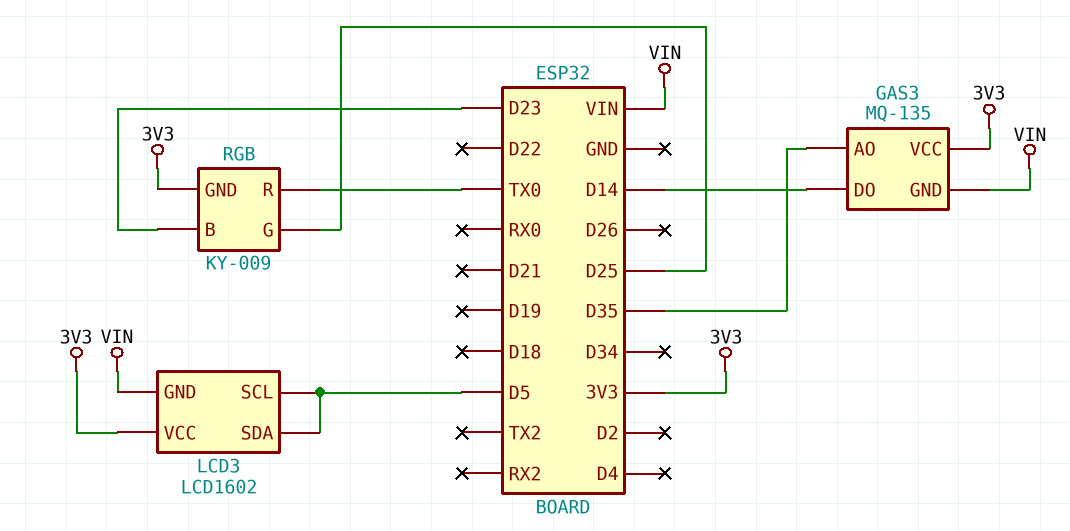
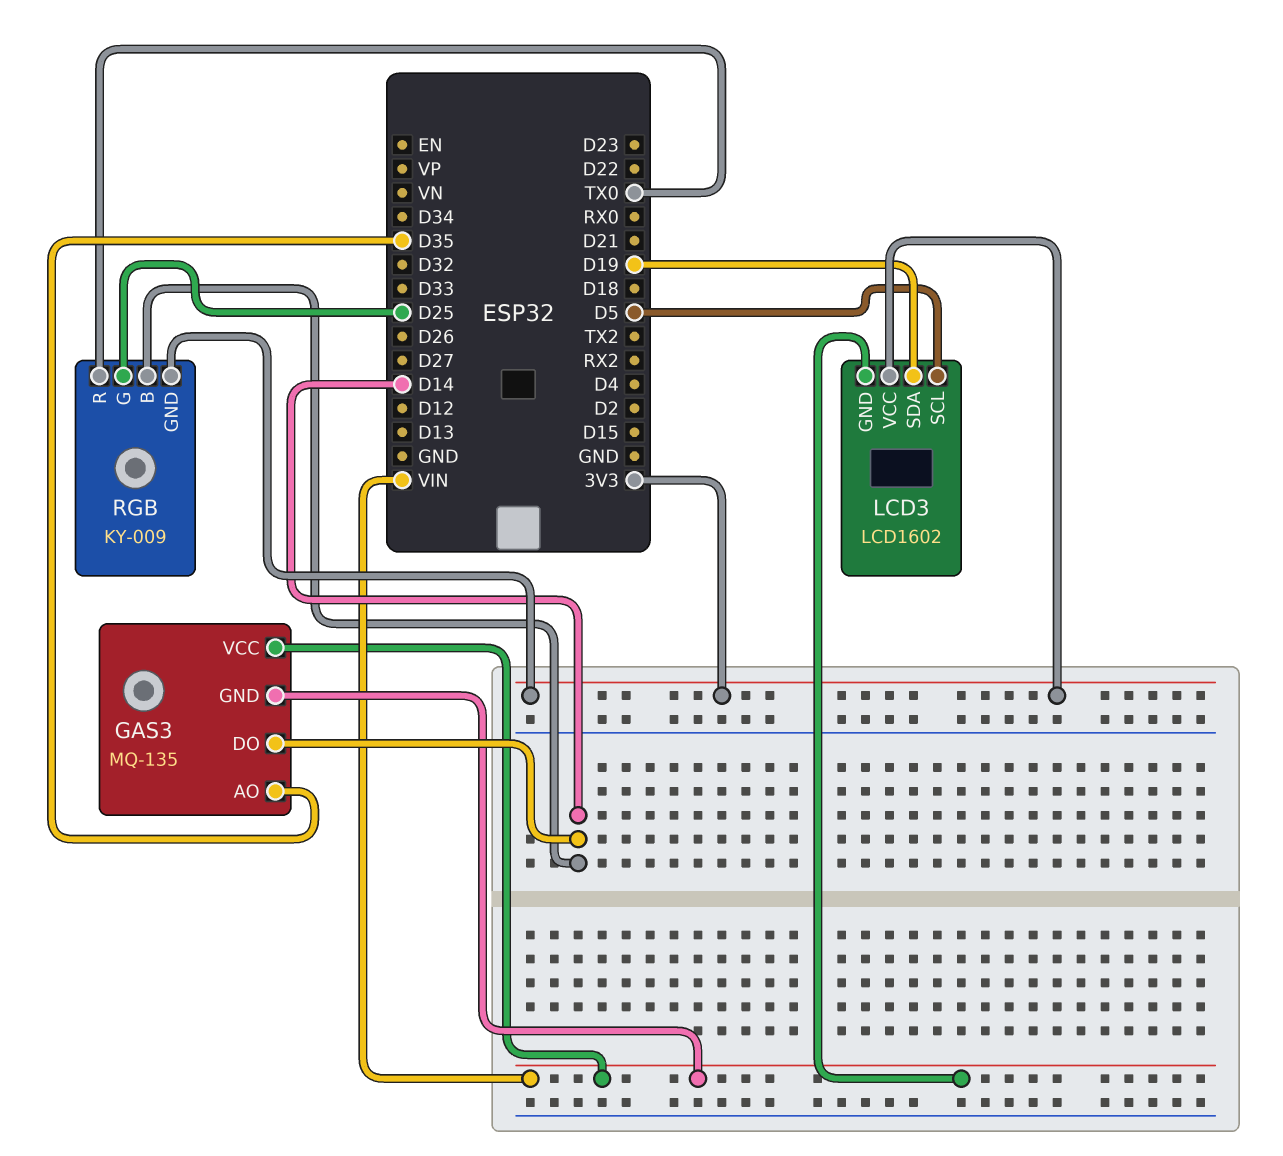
GAS3 pin VCC: 3V3 -> VIN
LCD3 pin SDA: D5 -> D19
RGB pin B: D23 -> D14

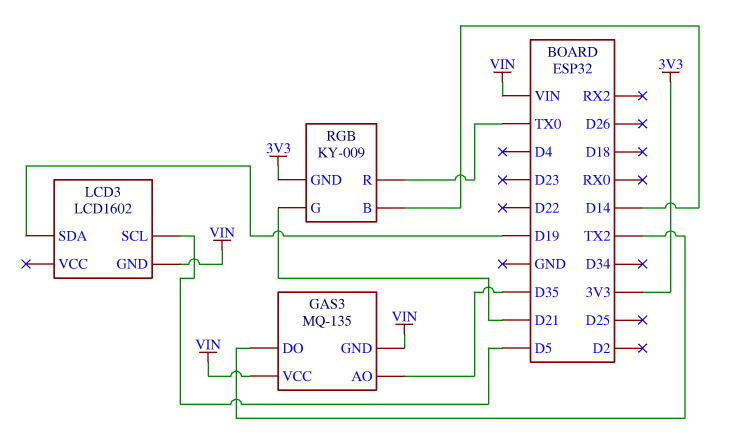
GAS3 pin DO: D14 -> TX2
LCD3 pin VCC: 3V3 -> none
RGB pin G: D25 -> D21

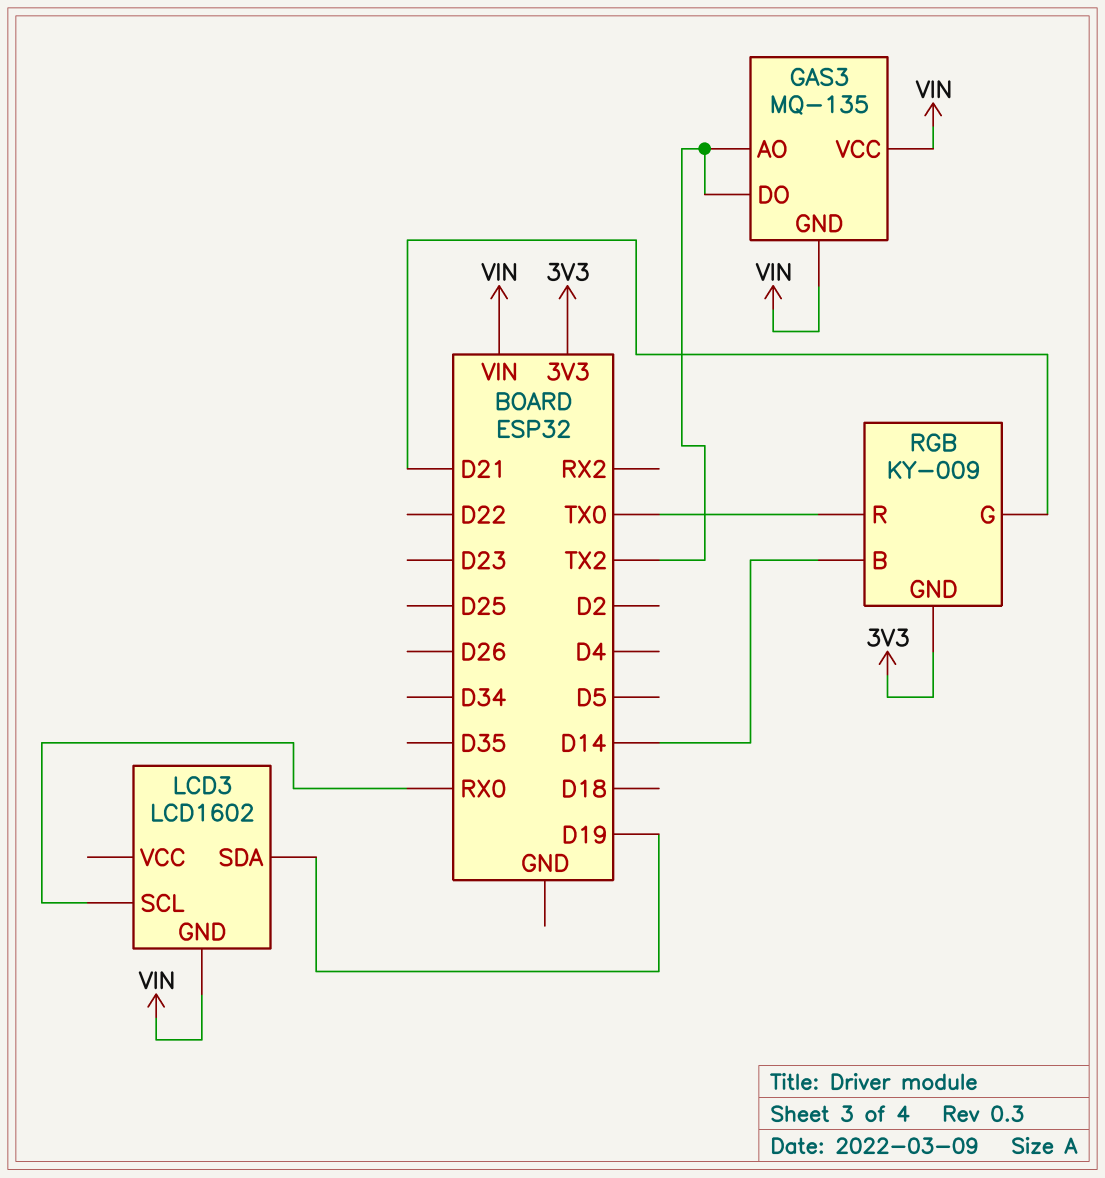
GAS3 pin AO: D35 -> TX2
LCD3 pin SCL: D5 -> RX0

